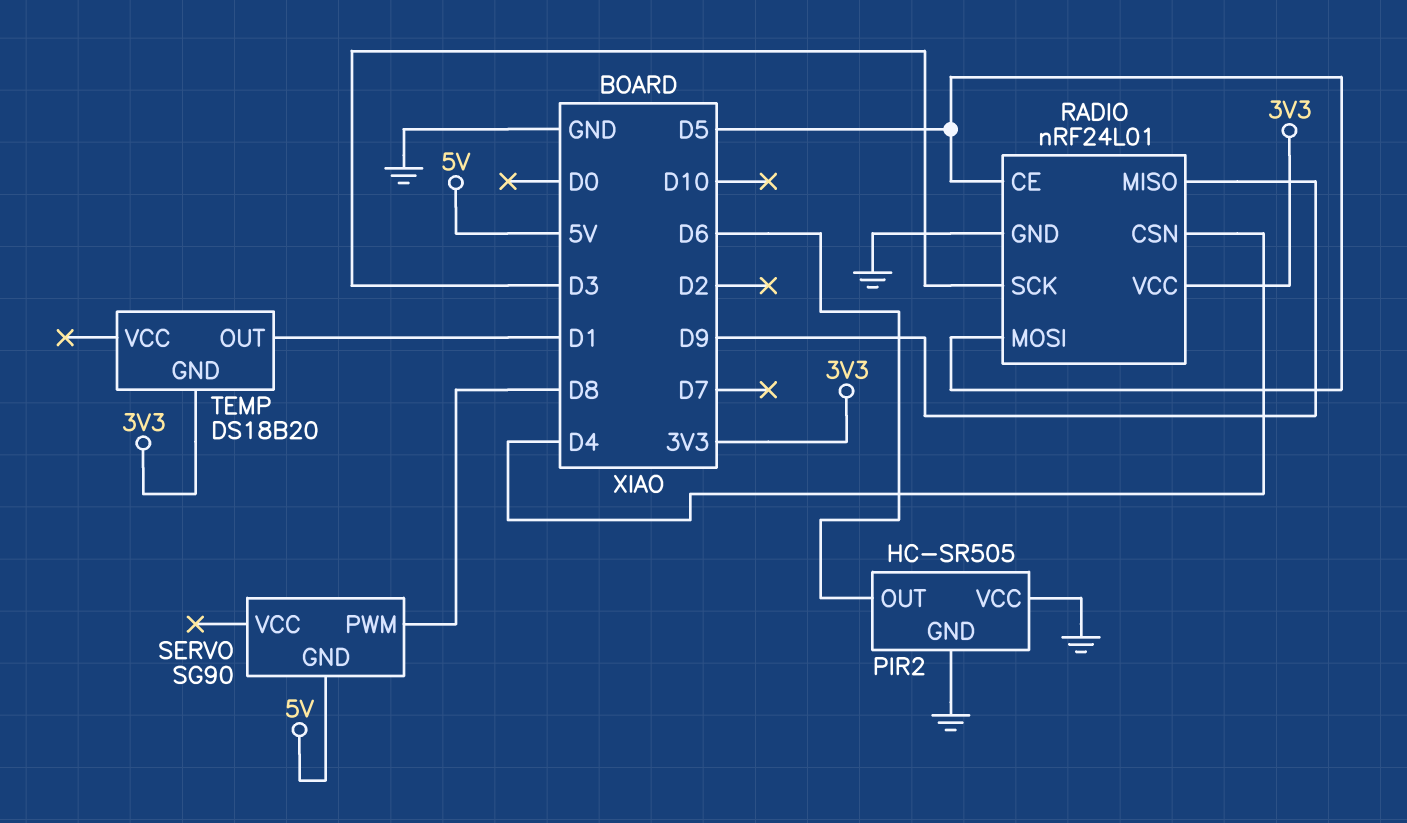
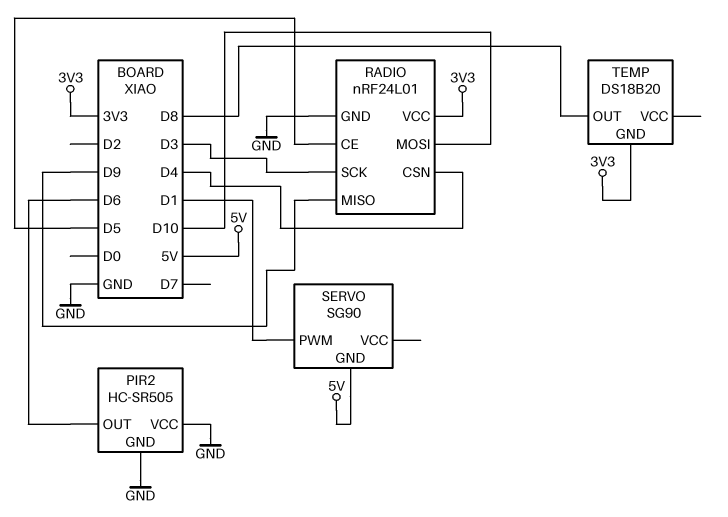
RADIO pin MOSI: D5 -> D10
SERVO pin PWM: D8 -> D1
TEMP pin OUT: D1 -> D8

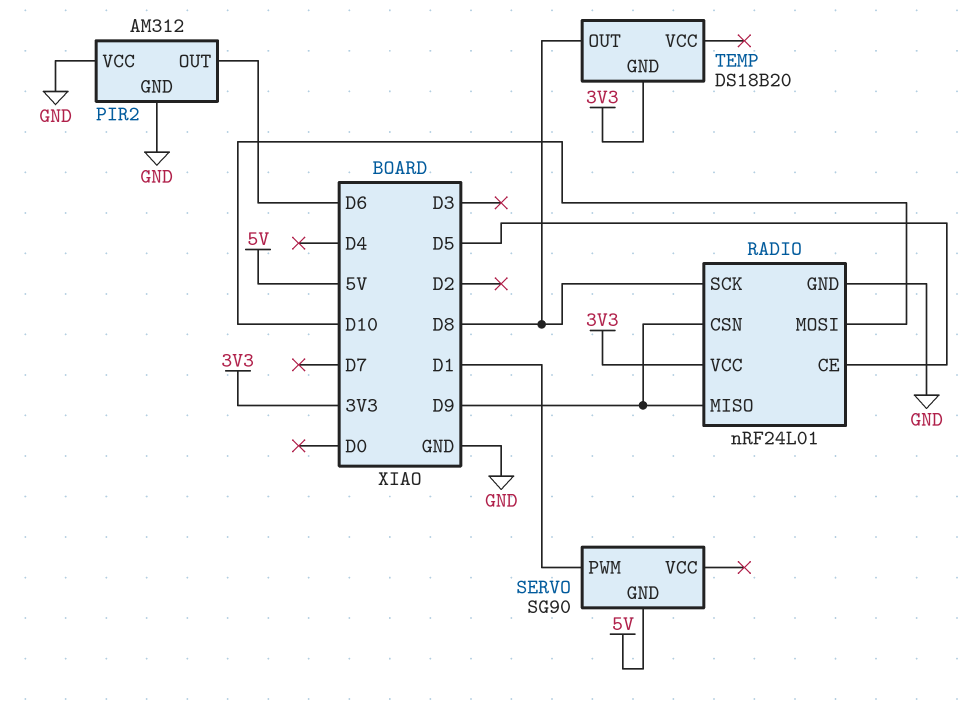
PIR2: HC-SR505 -> AM312
RADIO pin CSN: D4 -> D9
RADIO pin SCK: D3 -> D8

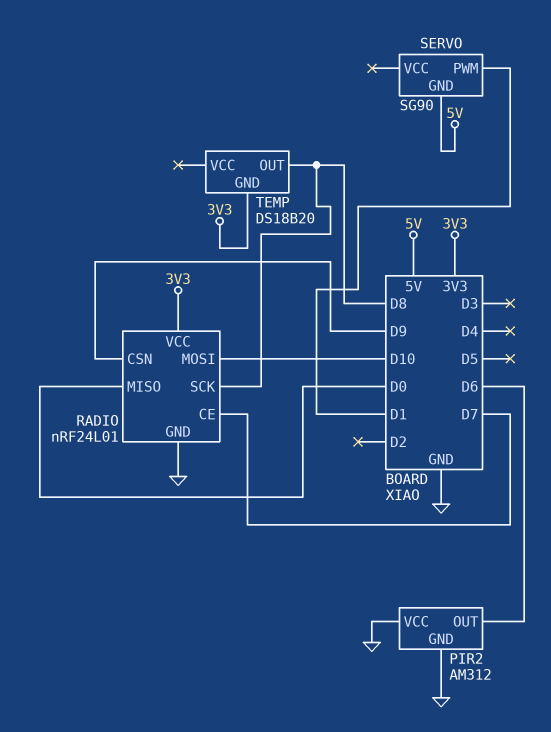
RADIO pin CE: D5 -> D7
RADIO pin MISO: D9 -> D0

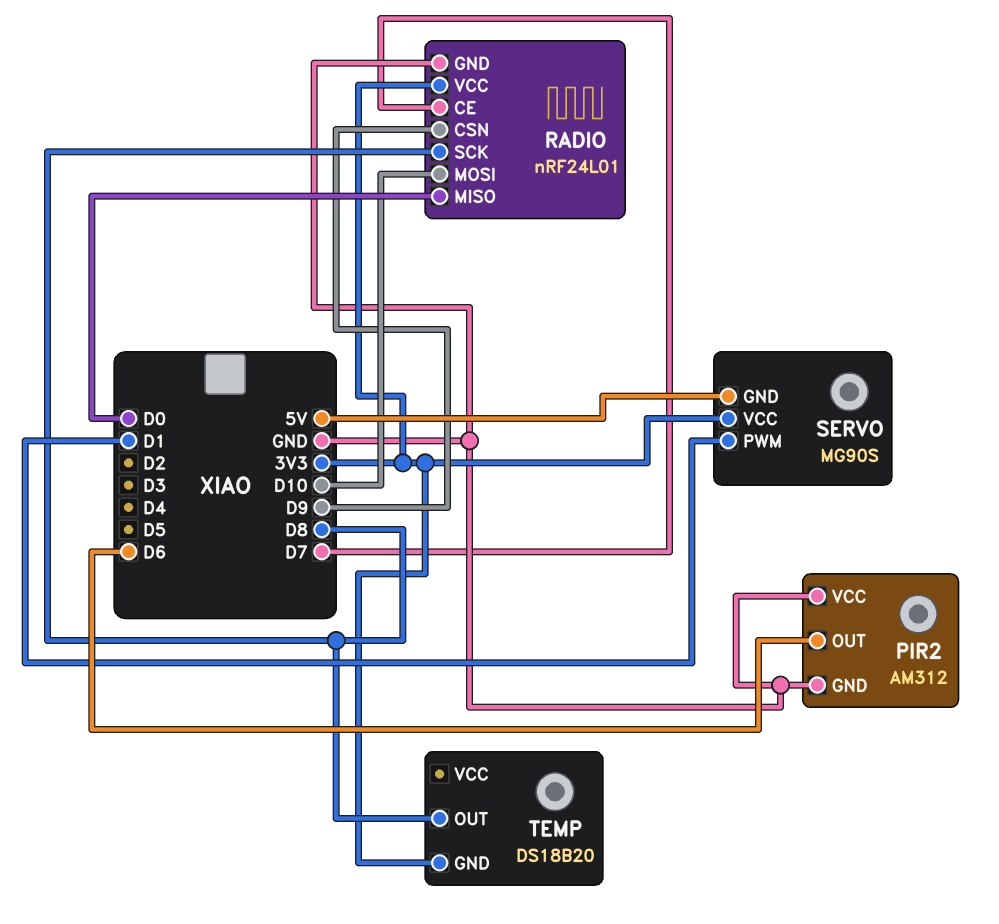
SERVO: SG90 -> MG90S
SERVO pin VCC: none -> 3V3

